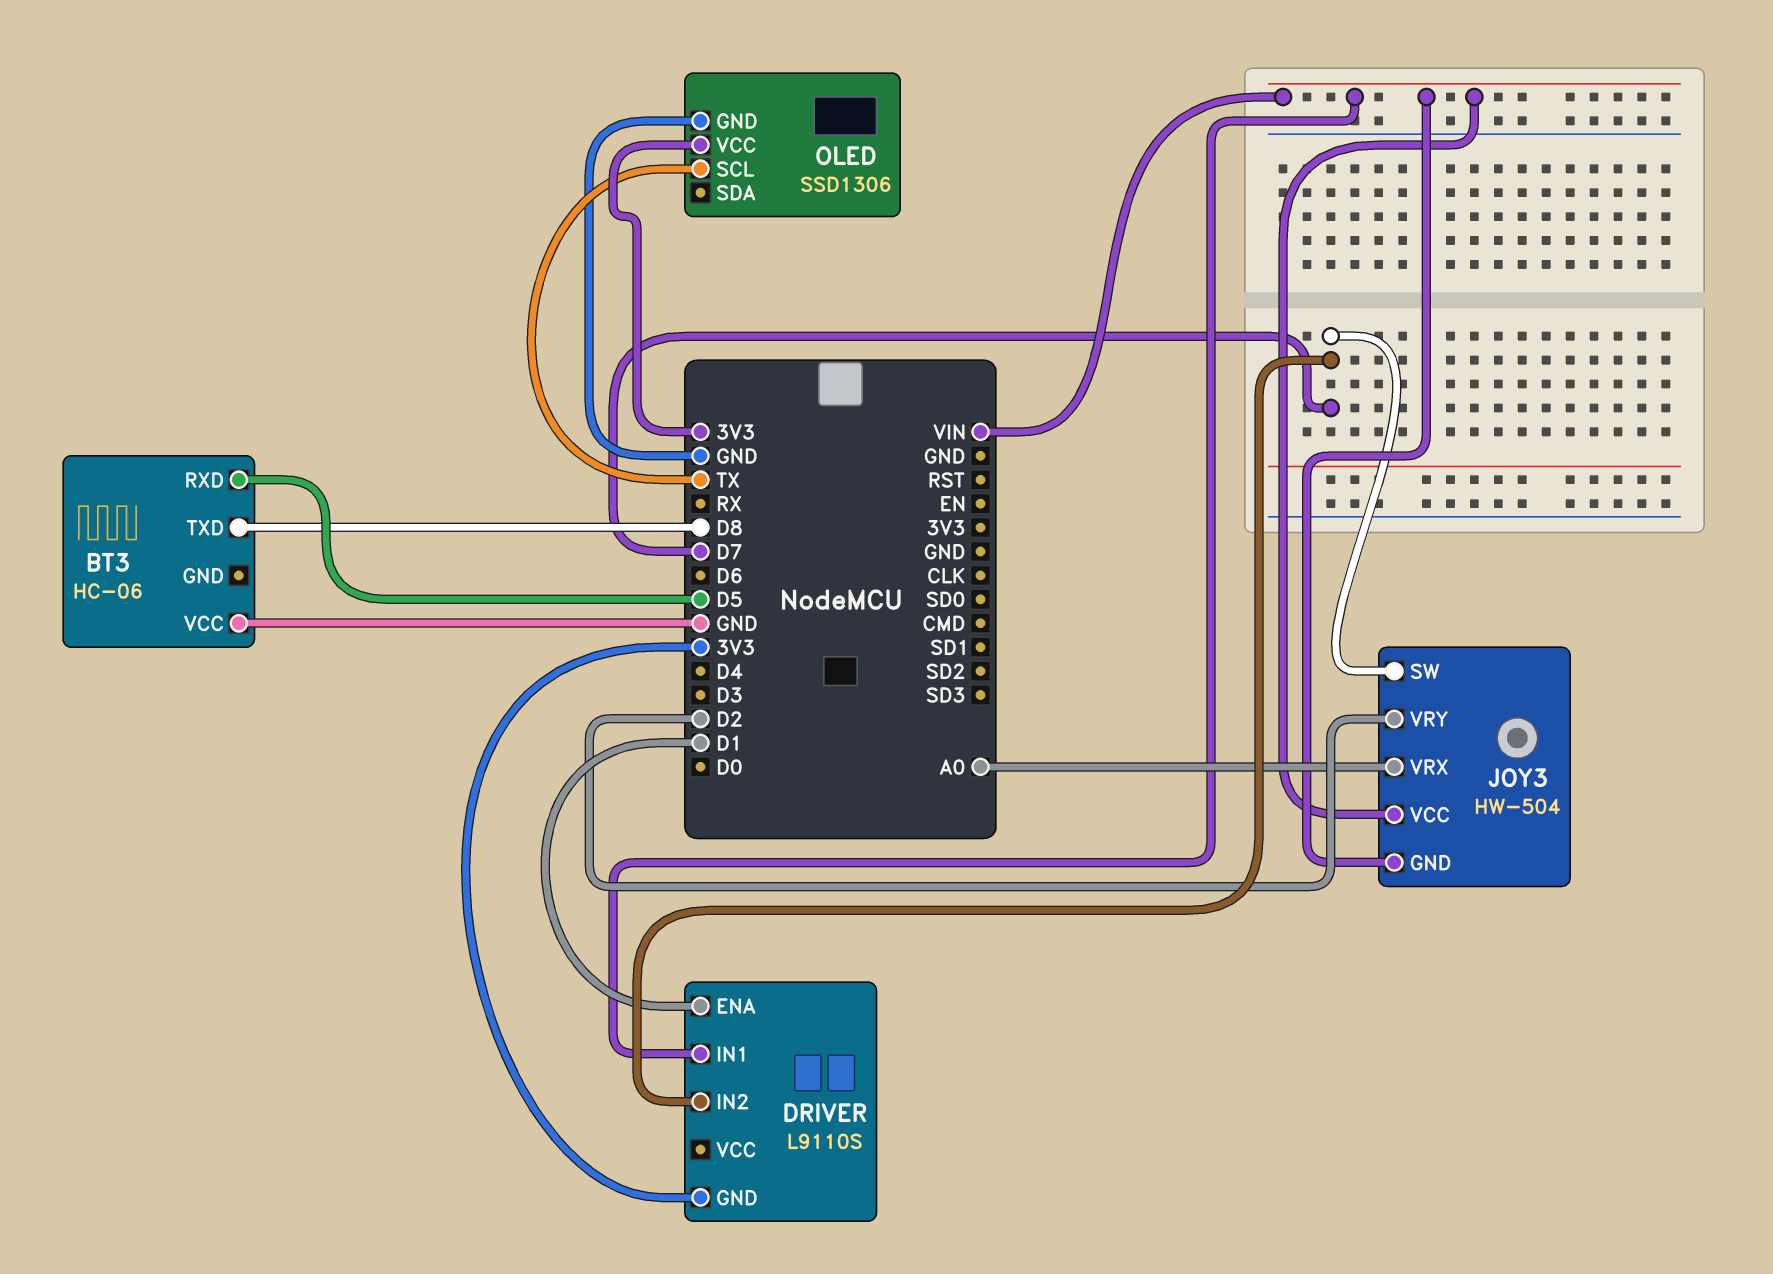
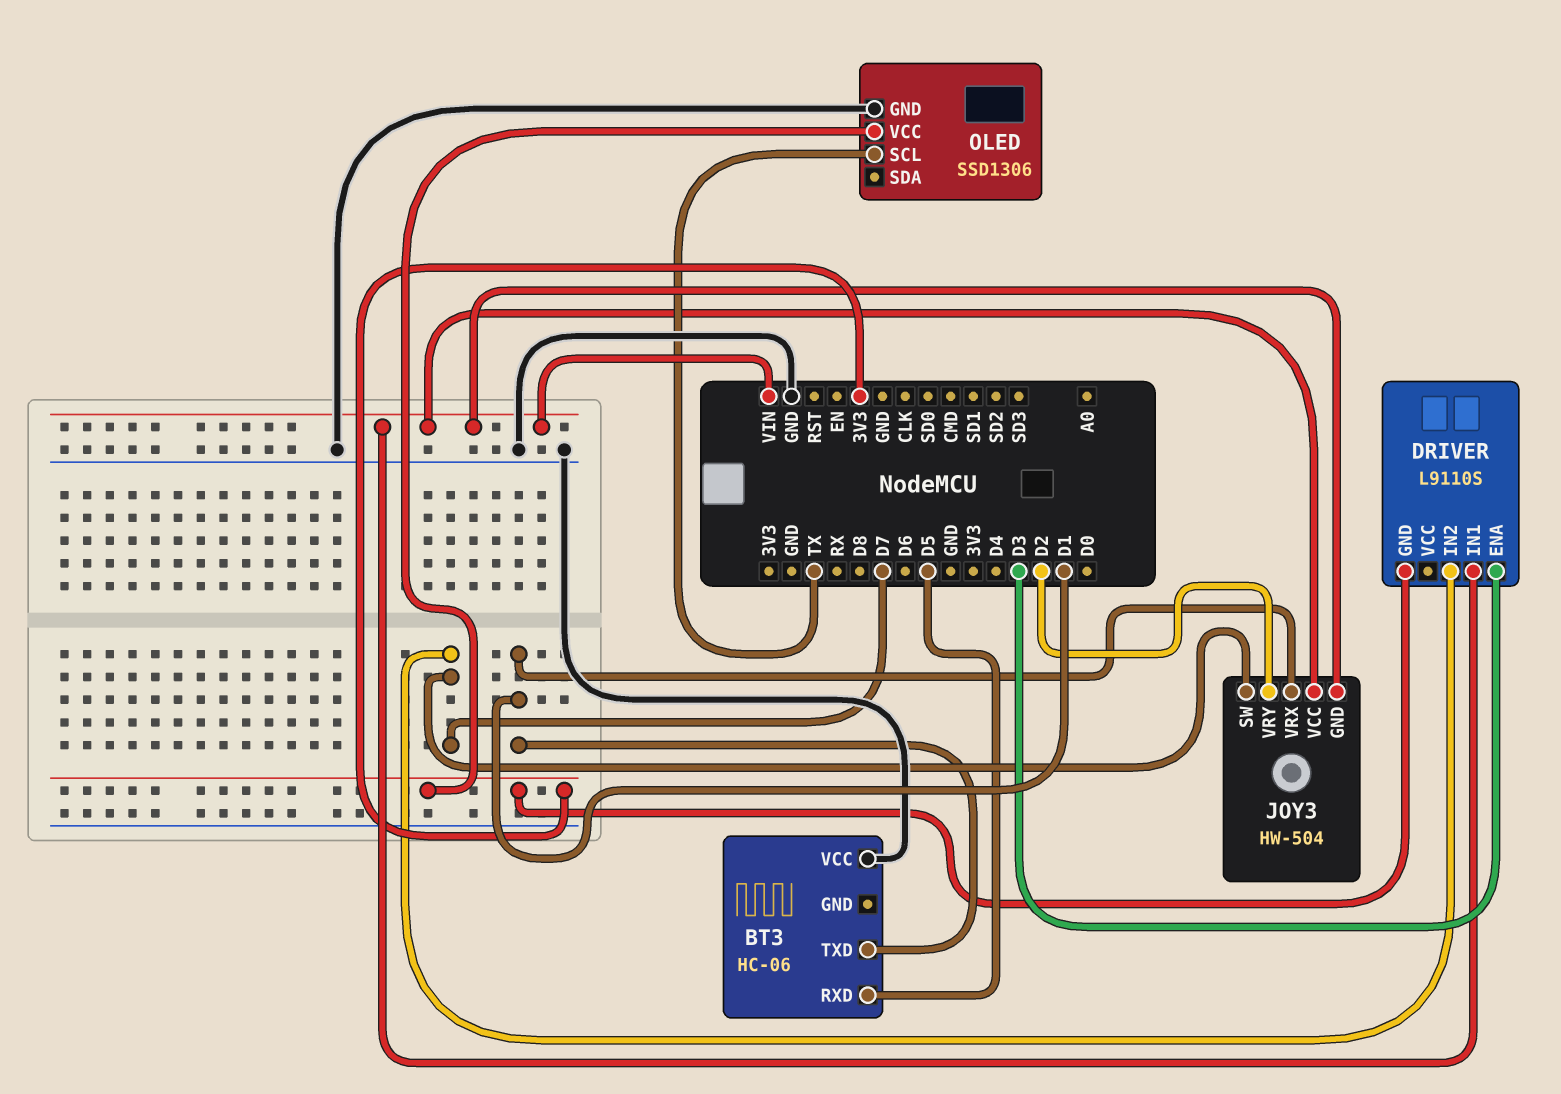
BT3 pin TXD: D8 -> D1
DRIVER pin ENA: D1 -> D3
JOY3 pin VRX: A0 -> D1

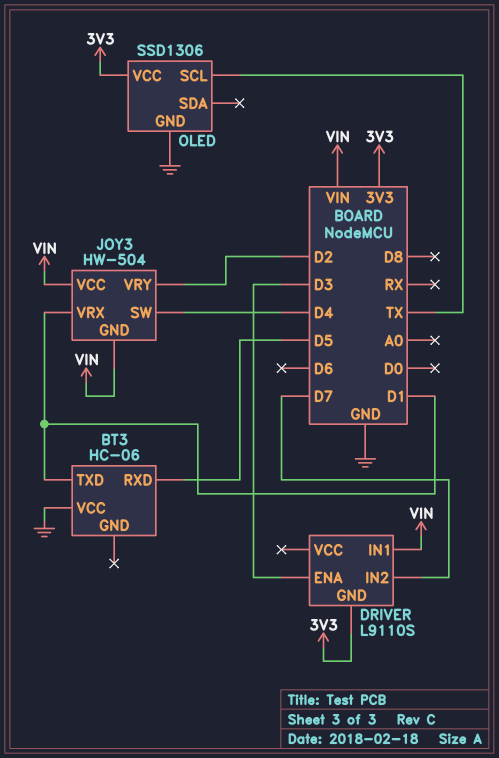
JOY3 pin SW: D7 -> D4

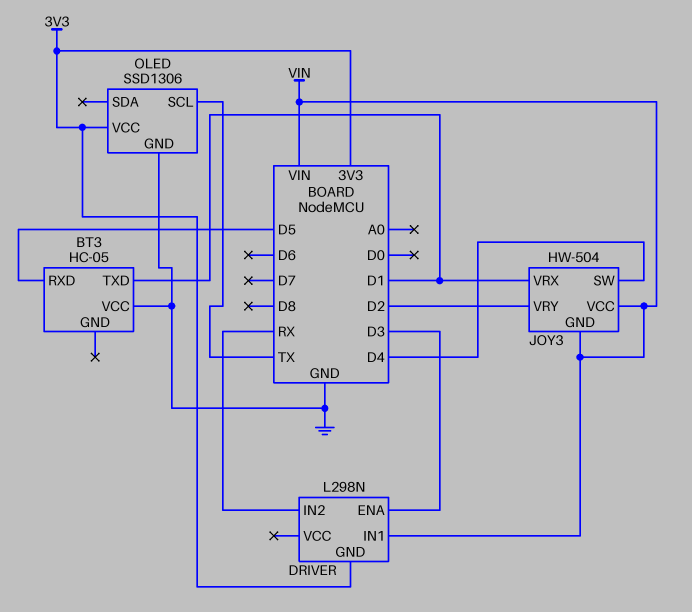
BT3: HC-06 -> HC-05
DRIVER: L9110S -> L298N
DRIVER pin IN2: D7 -> RX

